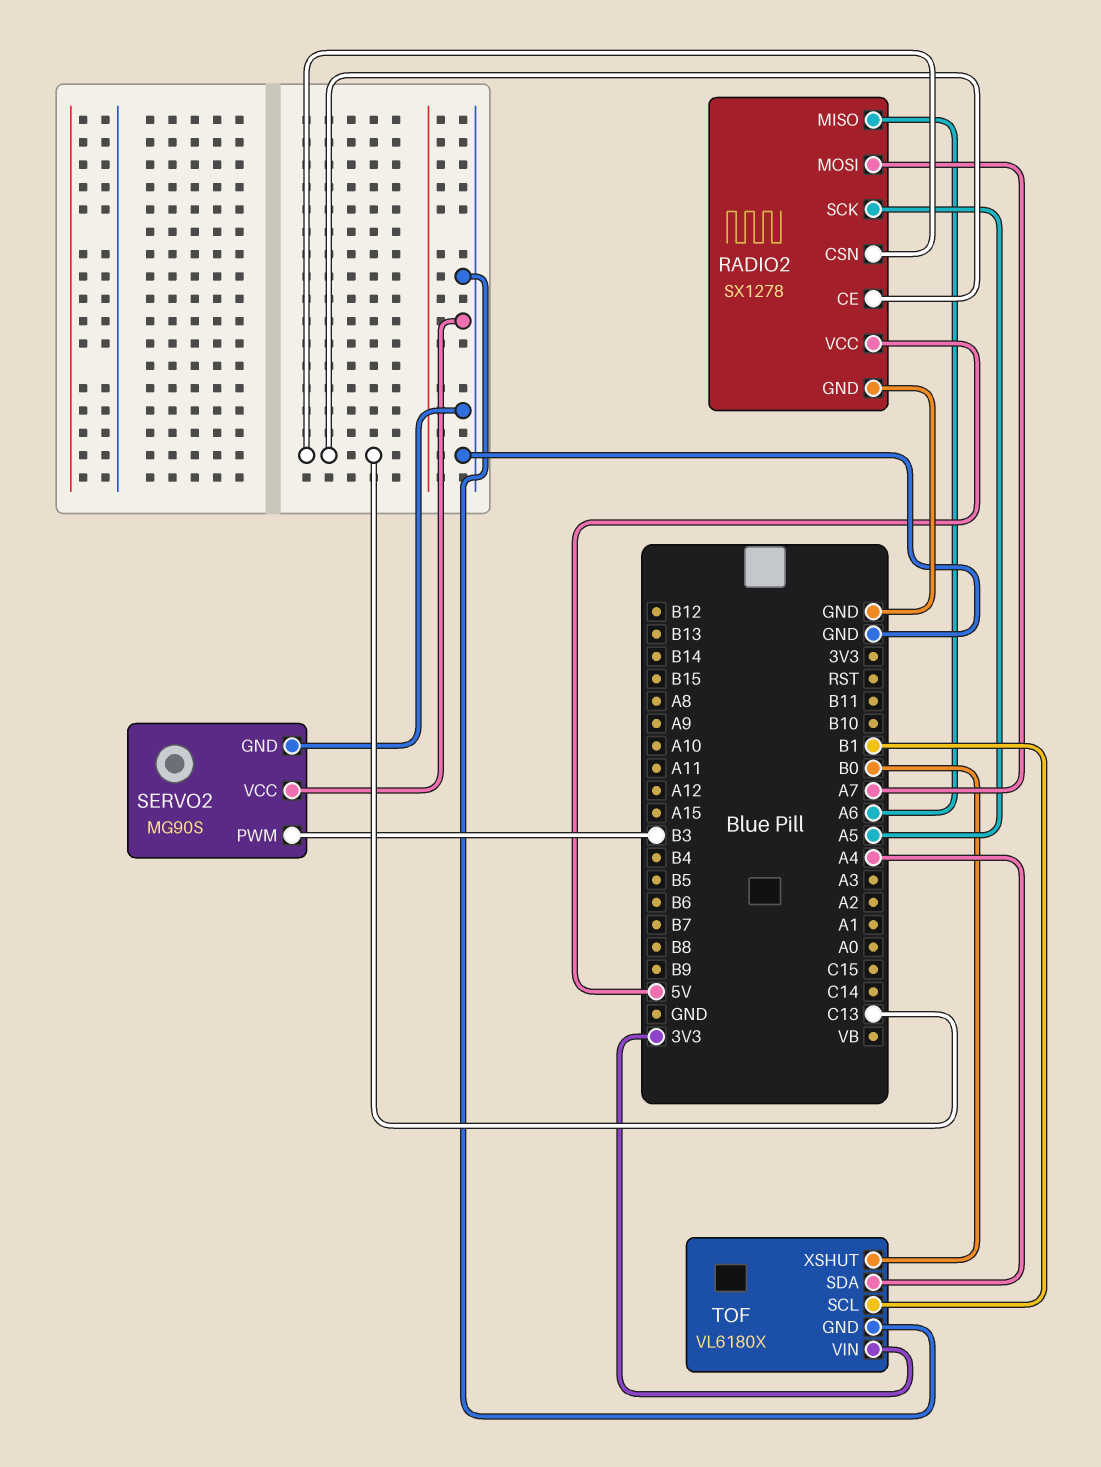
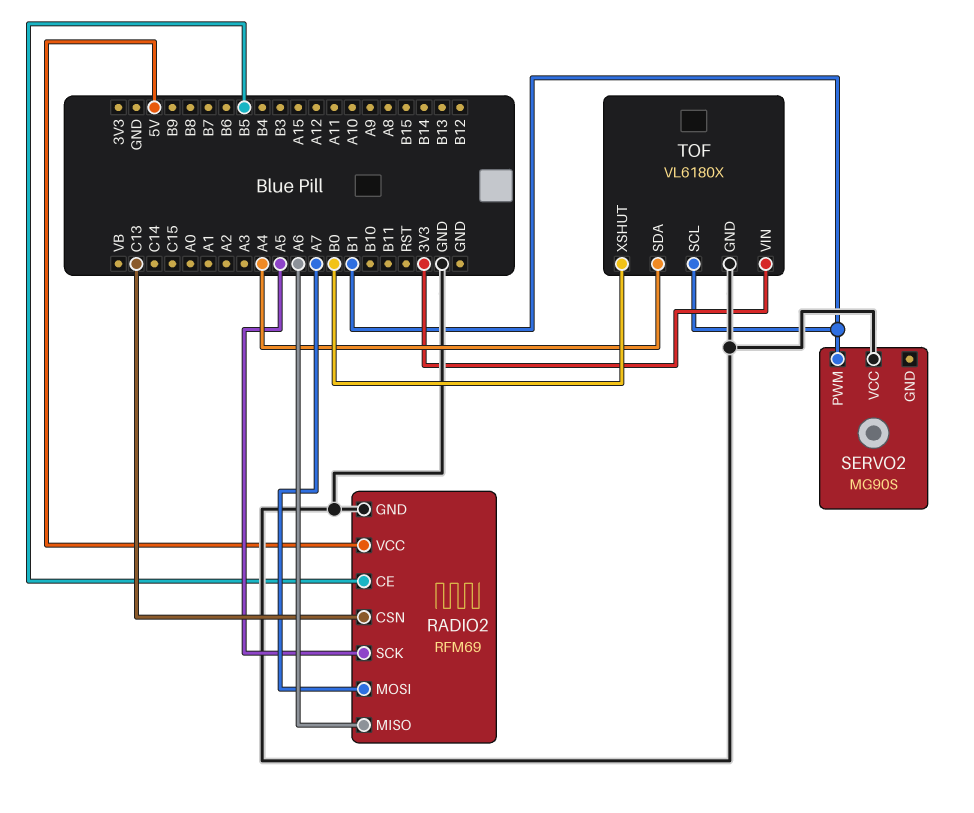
RADIO2: SX1278 -> RFM69
RADIO2 pin CE: C13 -> B5
SERVO2 pin GND: GND -> none
SERVO2 pin PWM: B3 -> B1

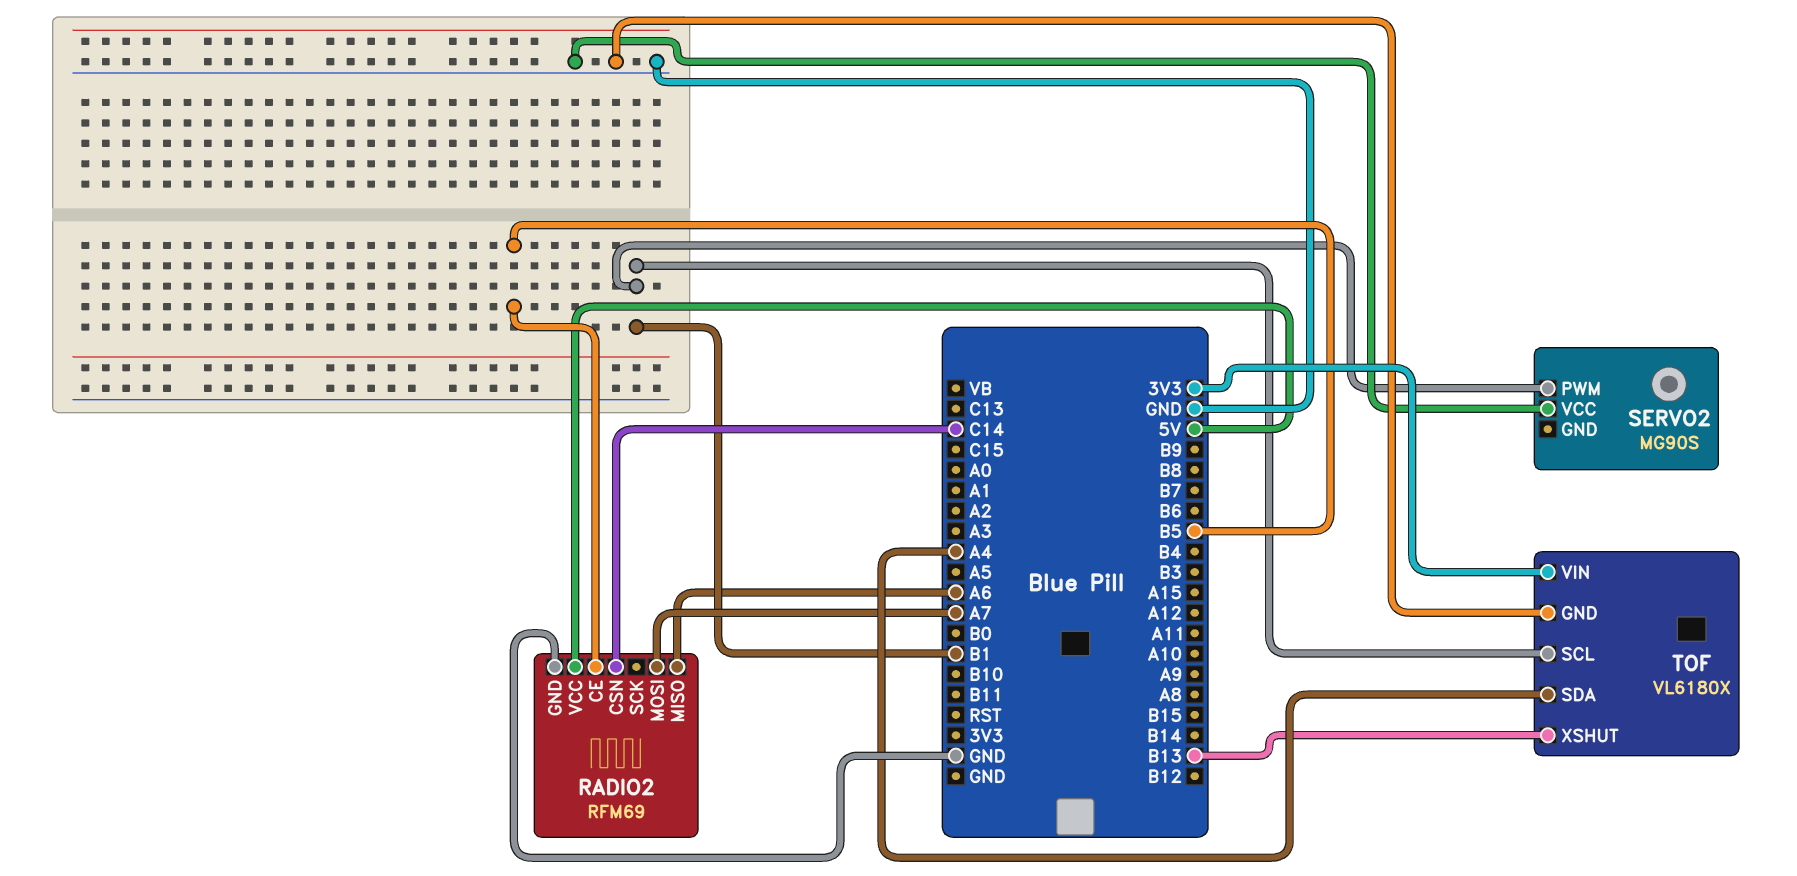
RADIO2 pin CSN: C13 -> C14
RADIO2 pin SCK: A5 -> none
TOF pin XSHUT: B0 -> B13

